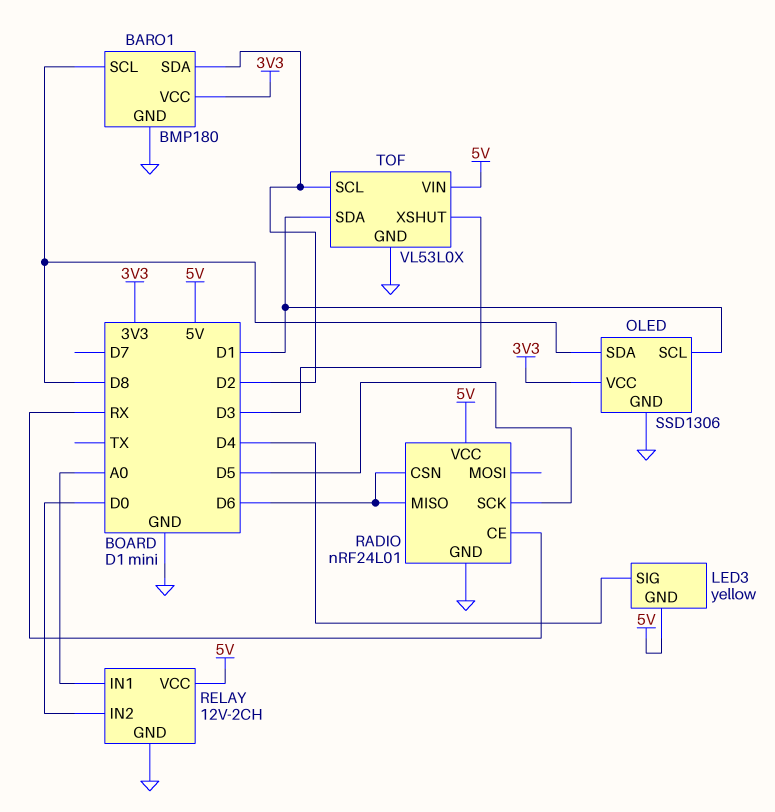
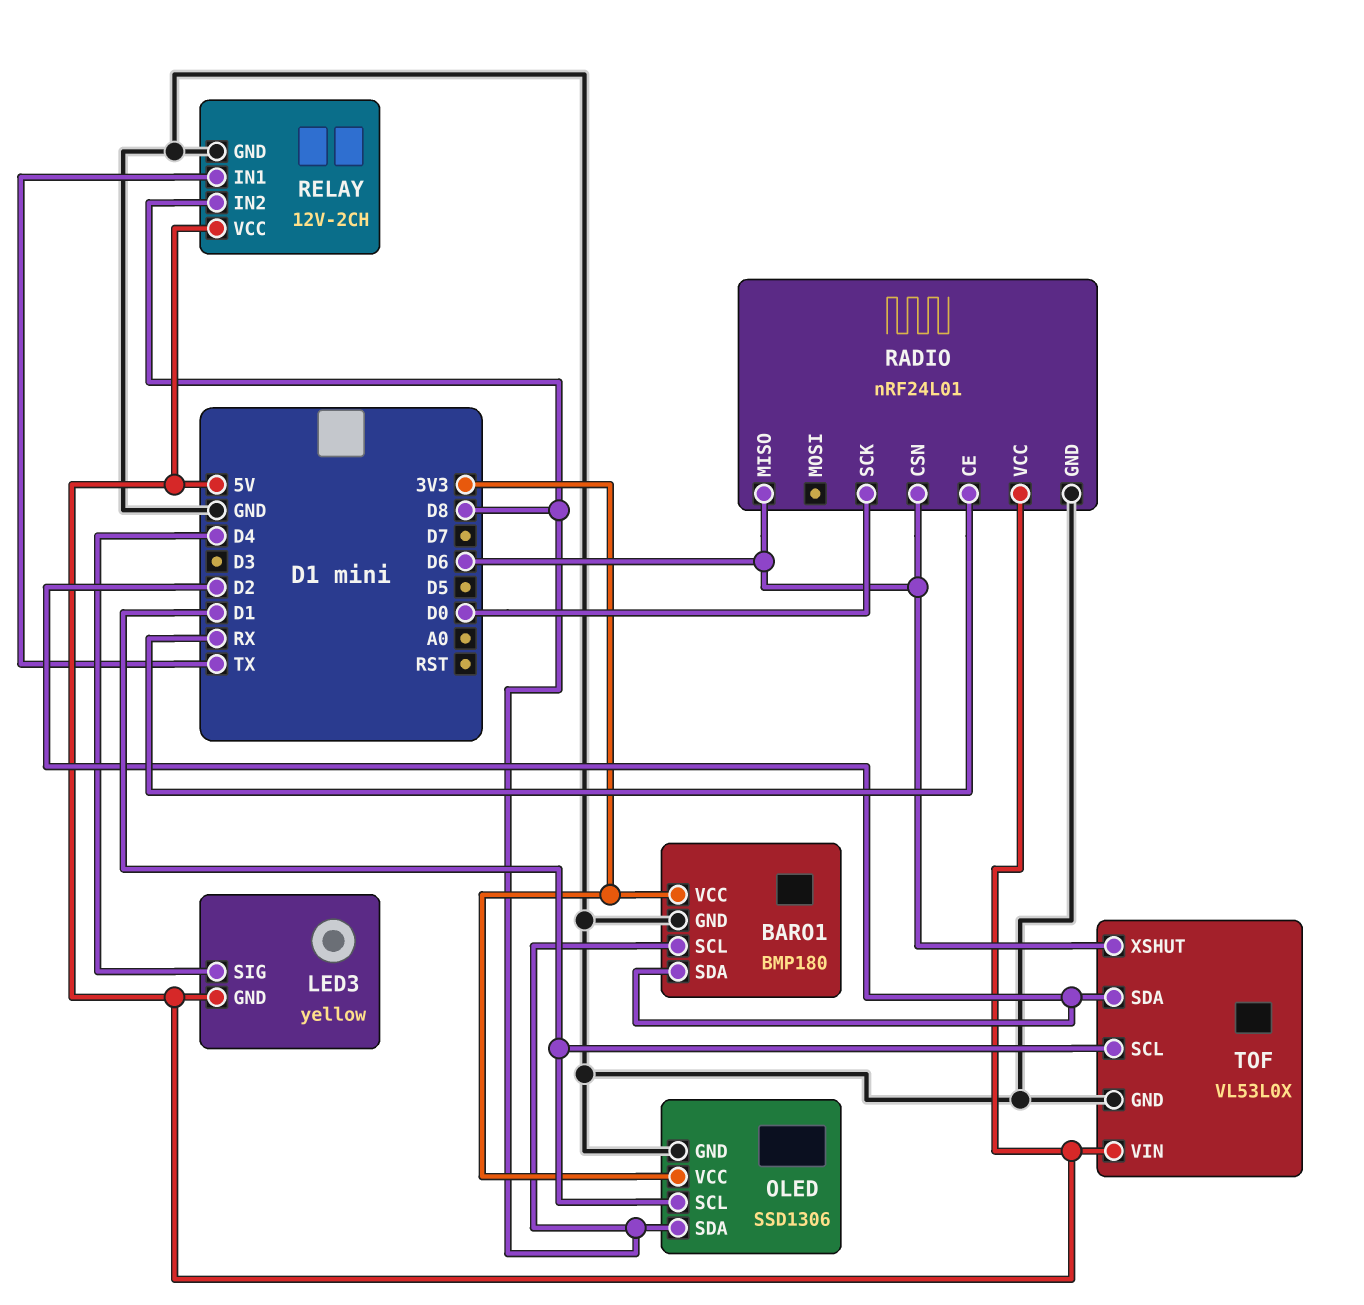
RADIO pin SCK: D5 -> D0
RELAY pin IN1: A0 -> TX
RELAY pin IN2: D0 -> D8
TOF pin SCL: D2 -> D1
TOF pin SDA: D1 -> D2
TOF pin XSHUT: D3 -> D6

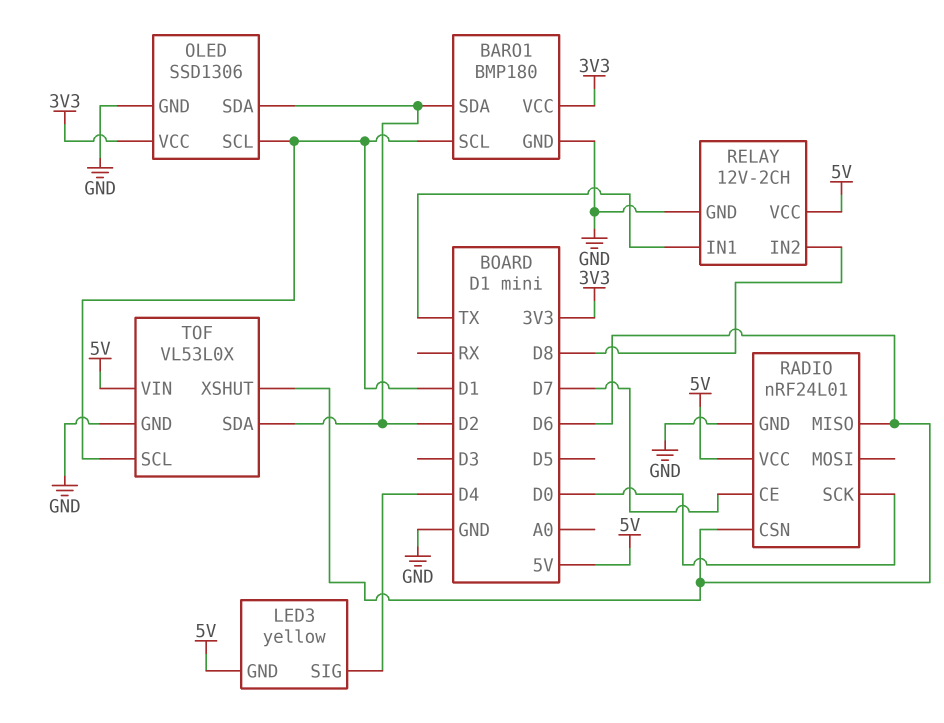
BARO1 pin SCL: D8 -> D1
OLED pin SDA: D8 -> D2
RADIO pin CE: RX -> D7

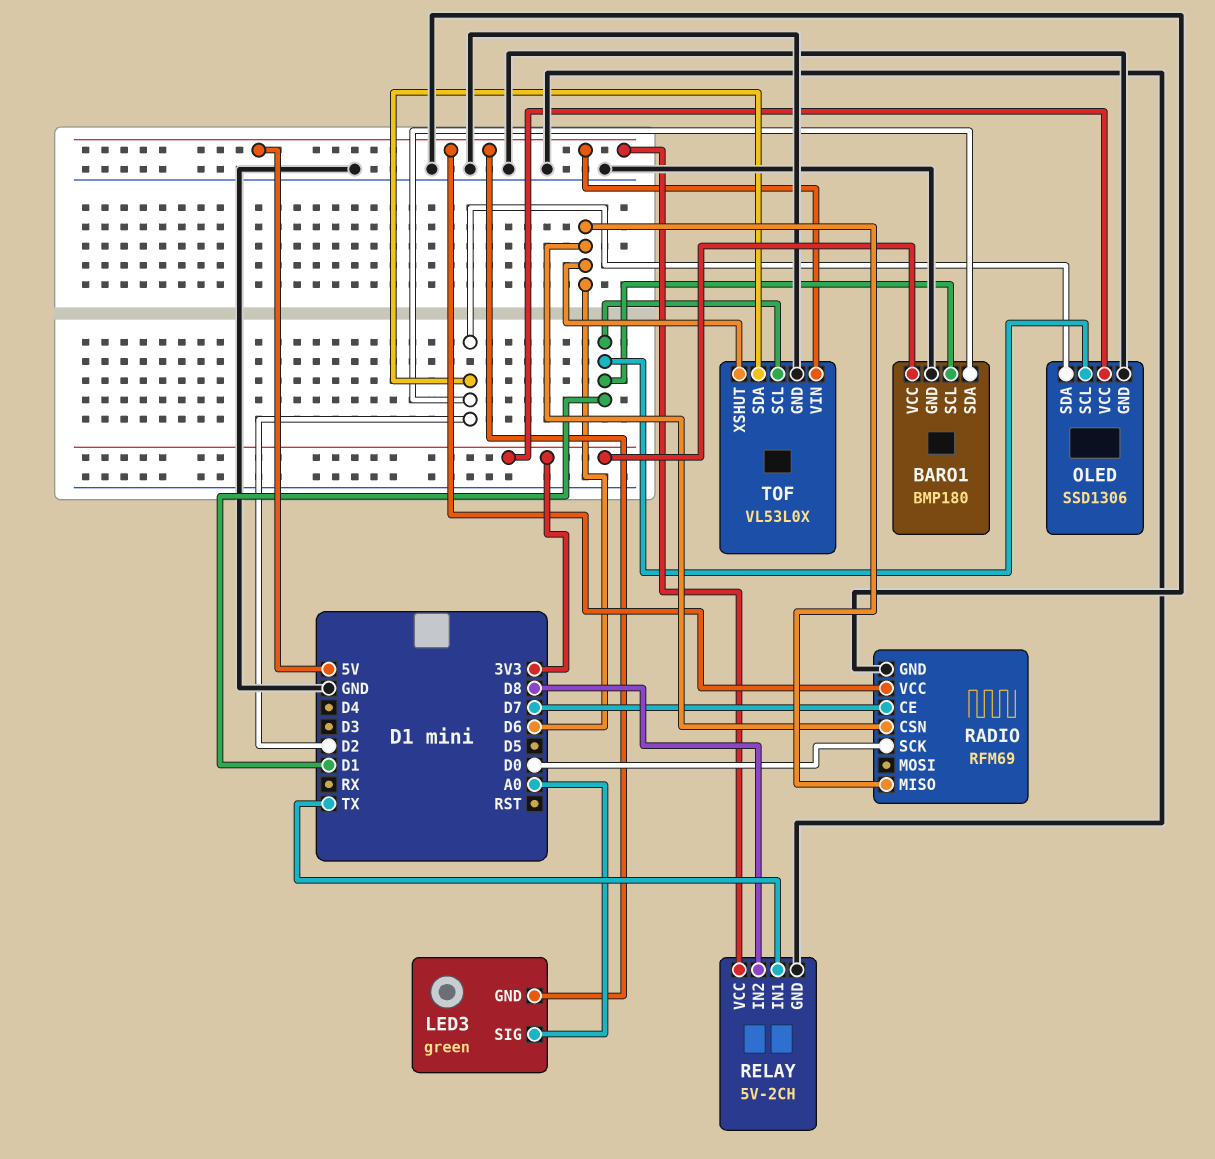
LED3: yellow -> green
LED3 pin SIG: D4 -> A0
RADIO: nRF24L01 -> RFM69
RELAY: 12V-2CH -> 5V-2CH

